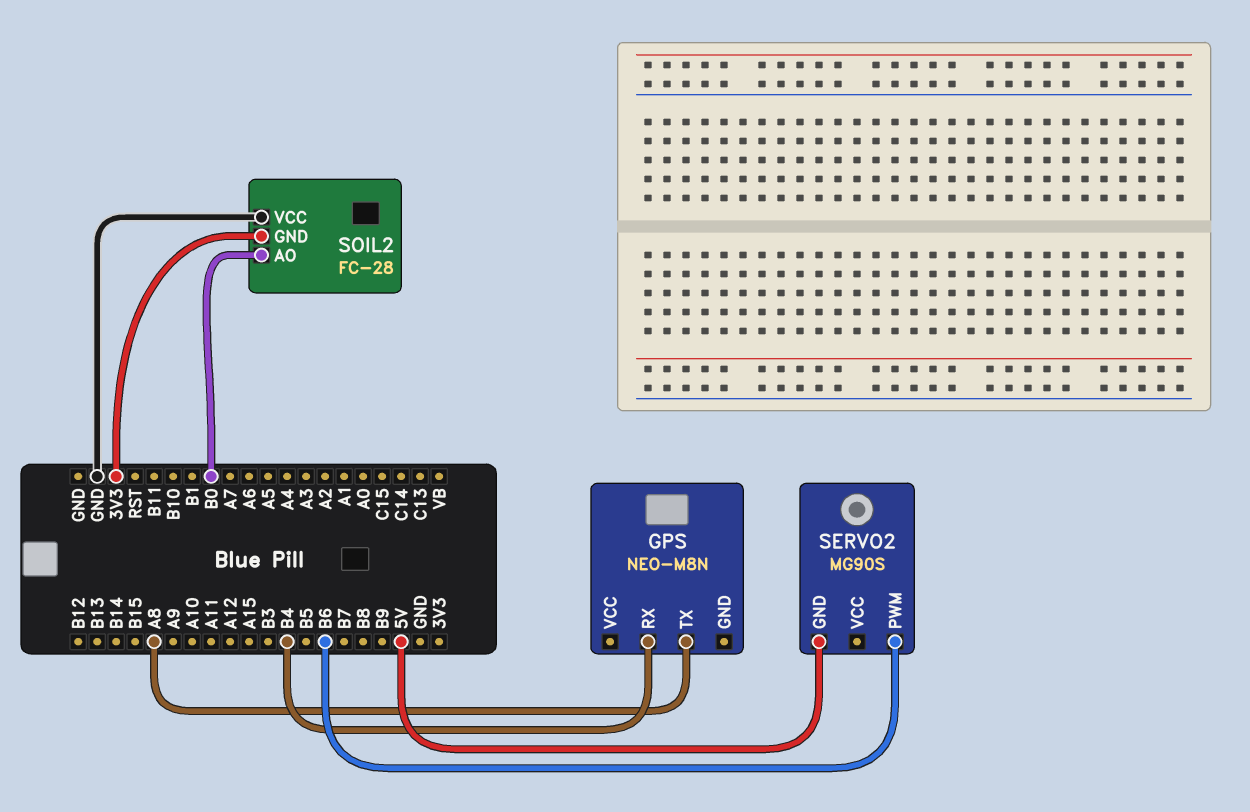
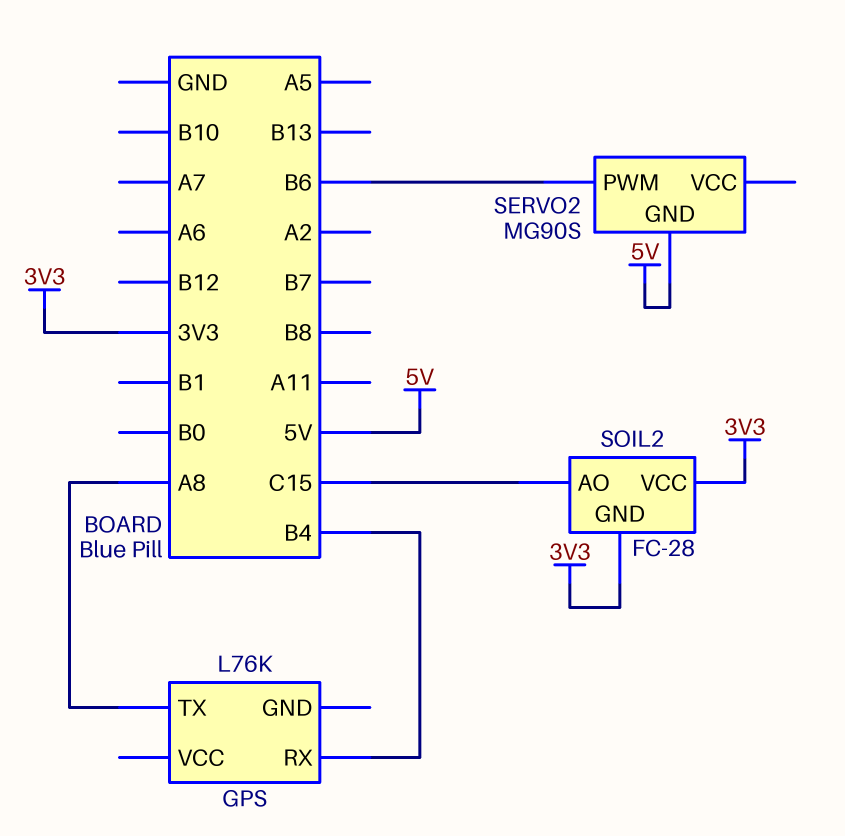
GPS: NEO-M8N -> L76K
SOIL2 pin AO: B0 -> C15
SOIL2 pin VCC: GND -> 3V3

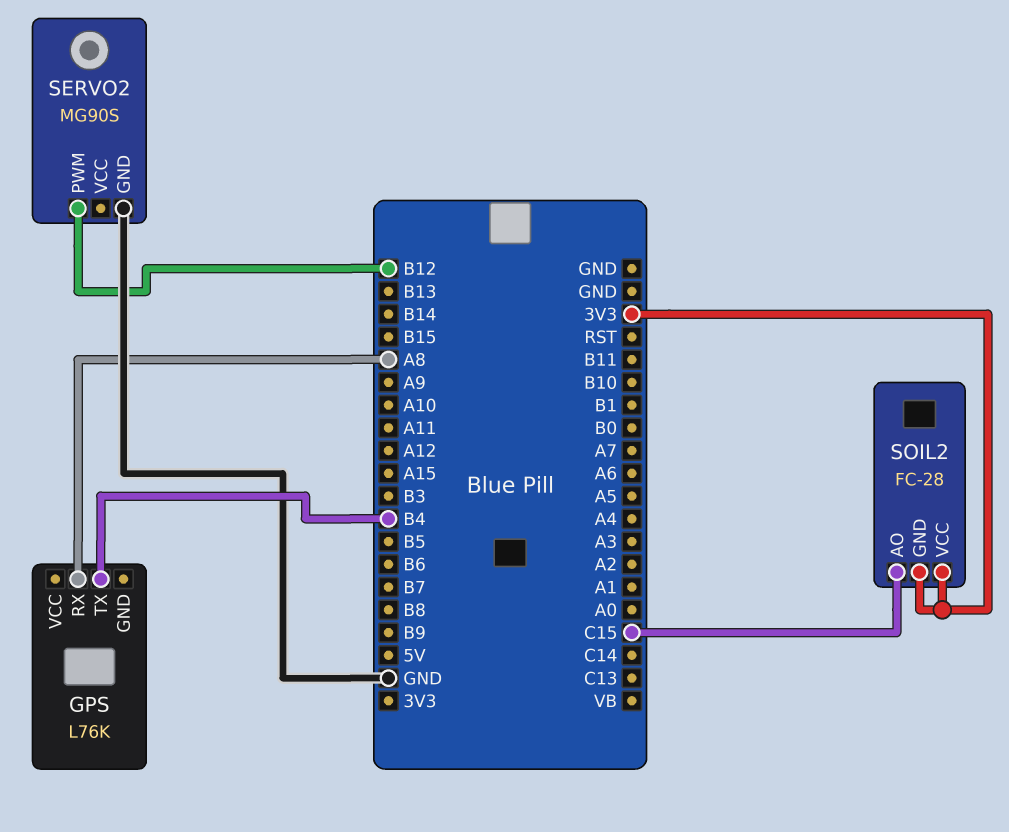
GPS pin RX: B4 -> A8
GPS pin TX: A8 -> B4
SERVO2 pin GND: 5V -> GND
SERVO2 pin PWM: B6 -> B12

